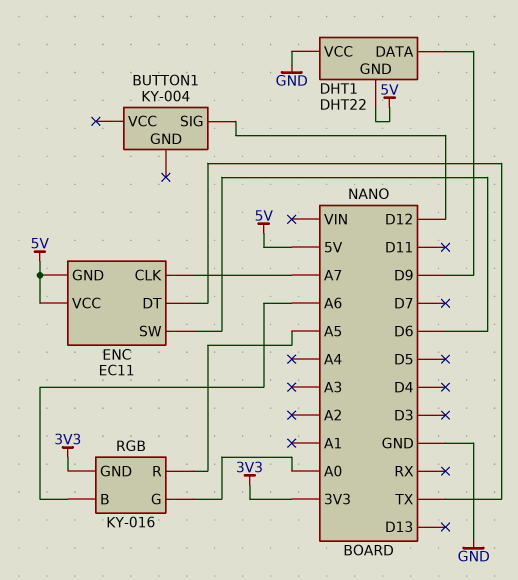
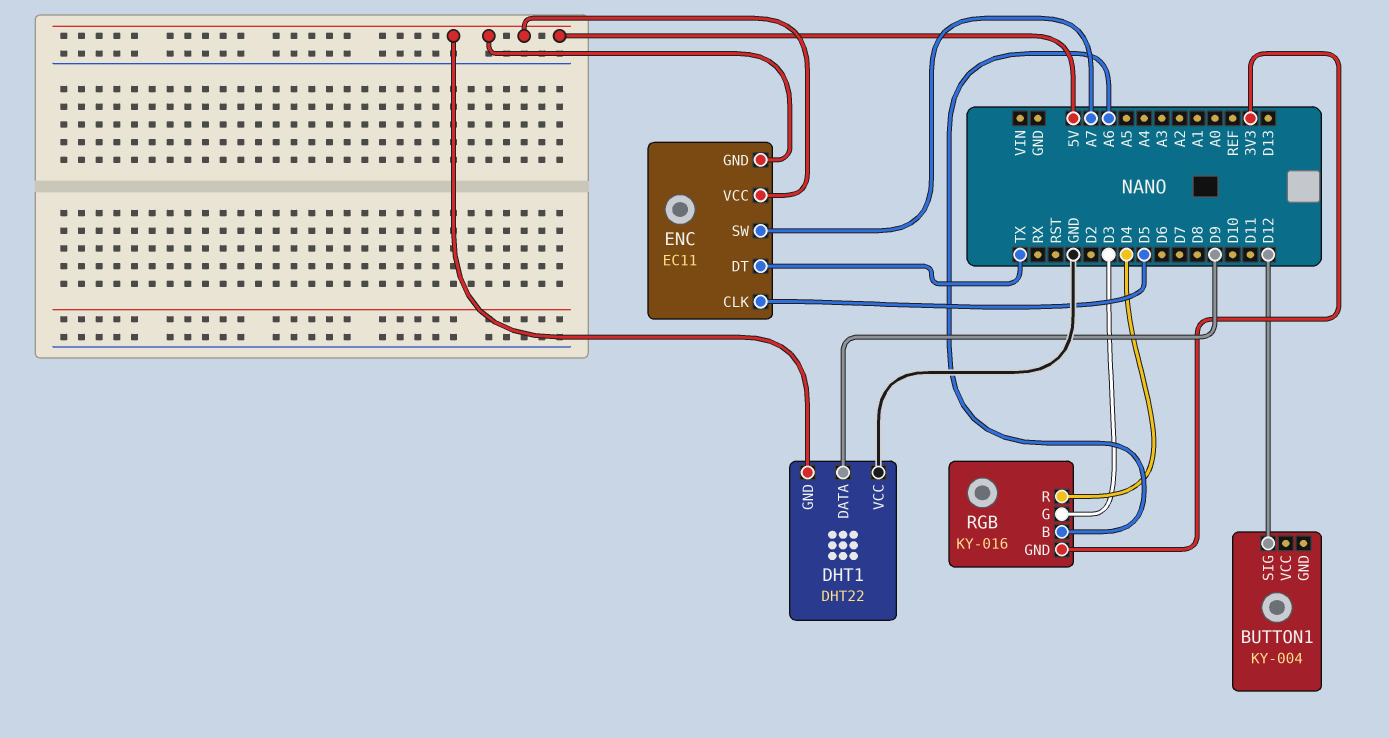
ENC pin CLK: A7 -> D5
ENC pin SW: D6 -> A7
RGB pin G: A0 -> D3
RGB pin R: A5 -> D4

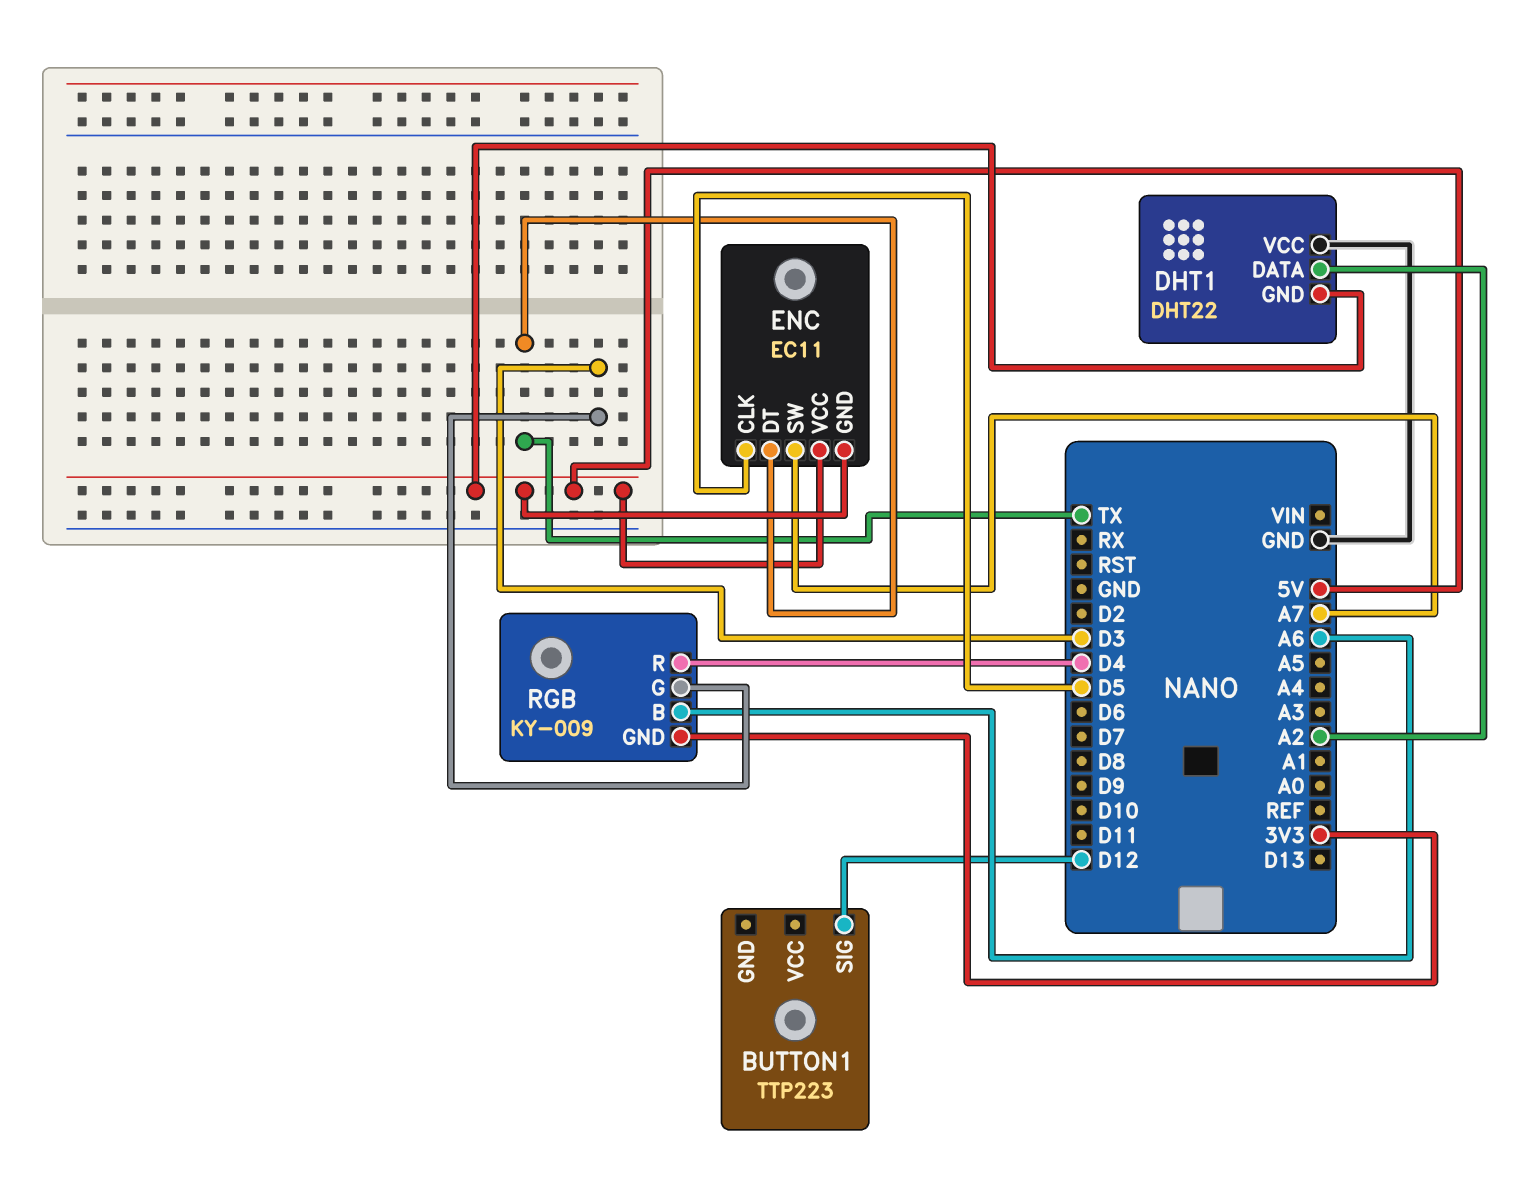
BUTTON1: KY-004 -> TTP223
DHT1 pin DATA: D9 -> A2
RGB: KY-016 -> KY-009

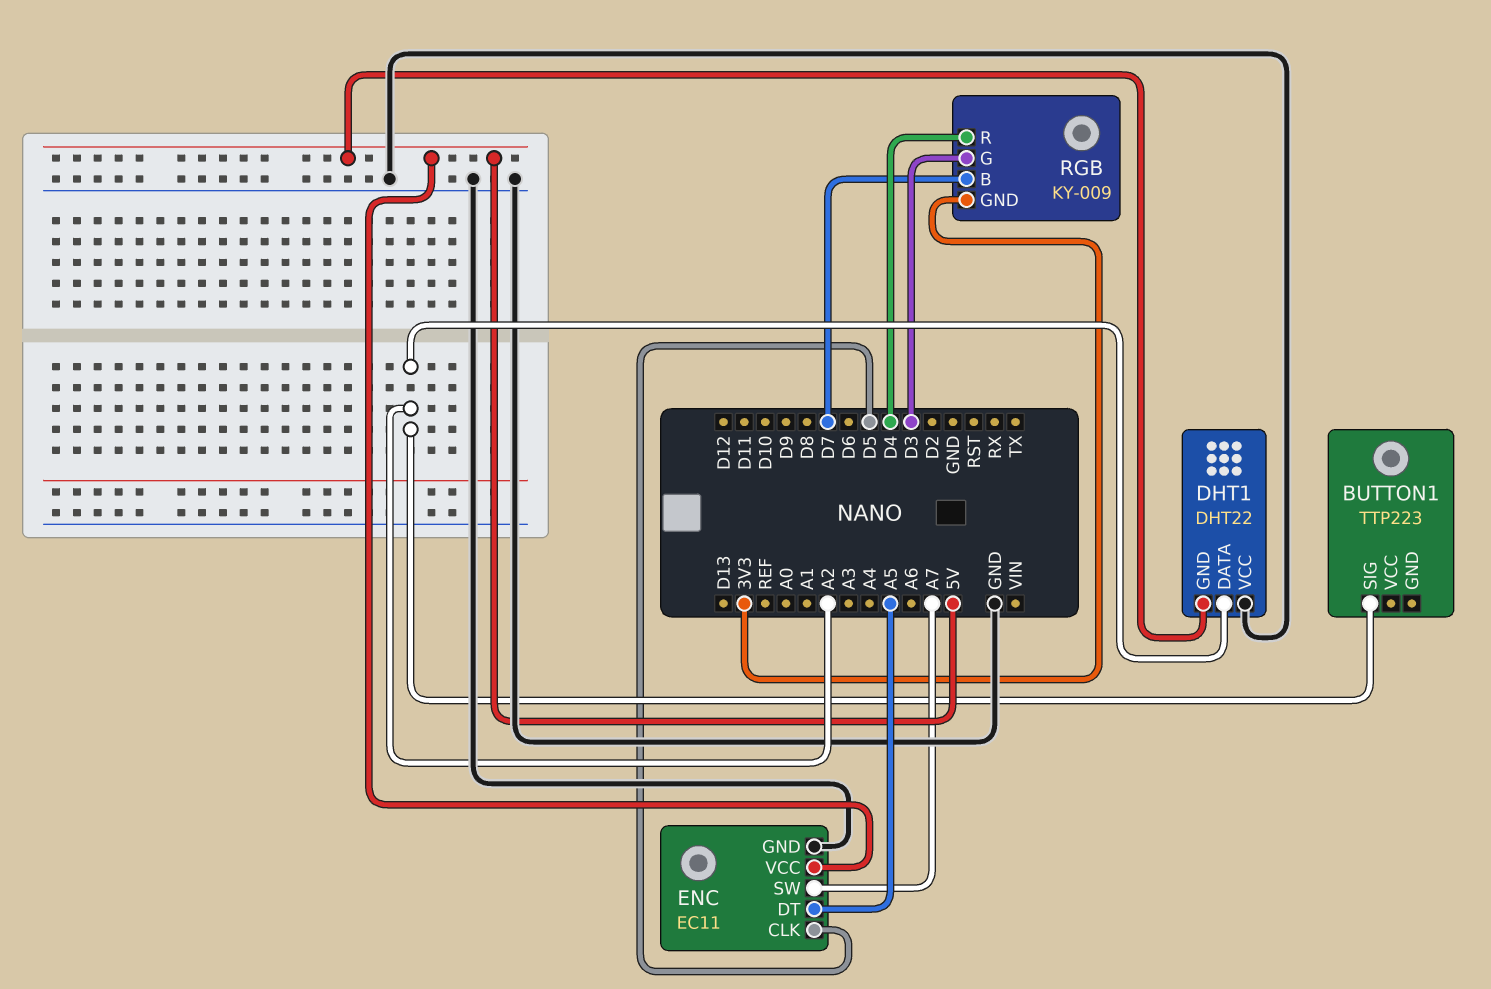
BUTTON1 pin SIG: D12 -> A2
ENC pin DT: TX -> A5
ENC pin GND: 5V -> GND
RGB pin B: A6 -> D7

